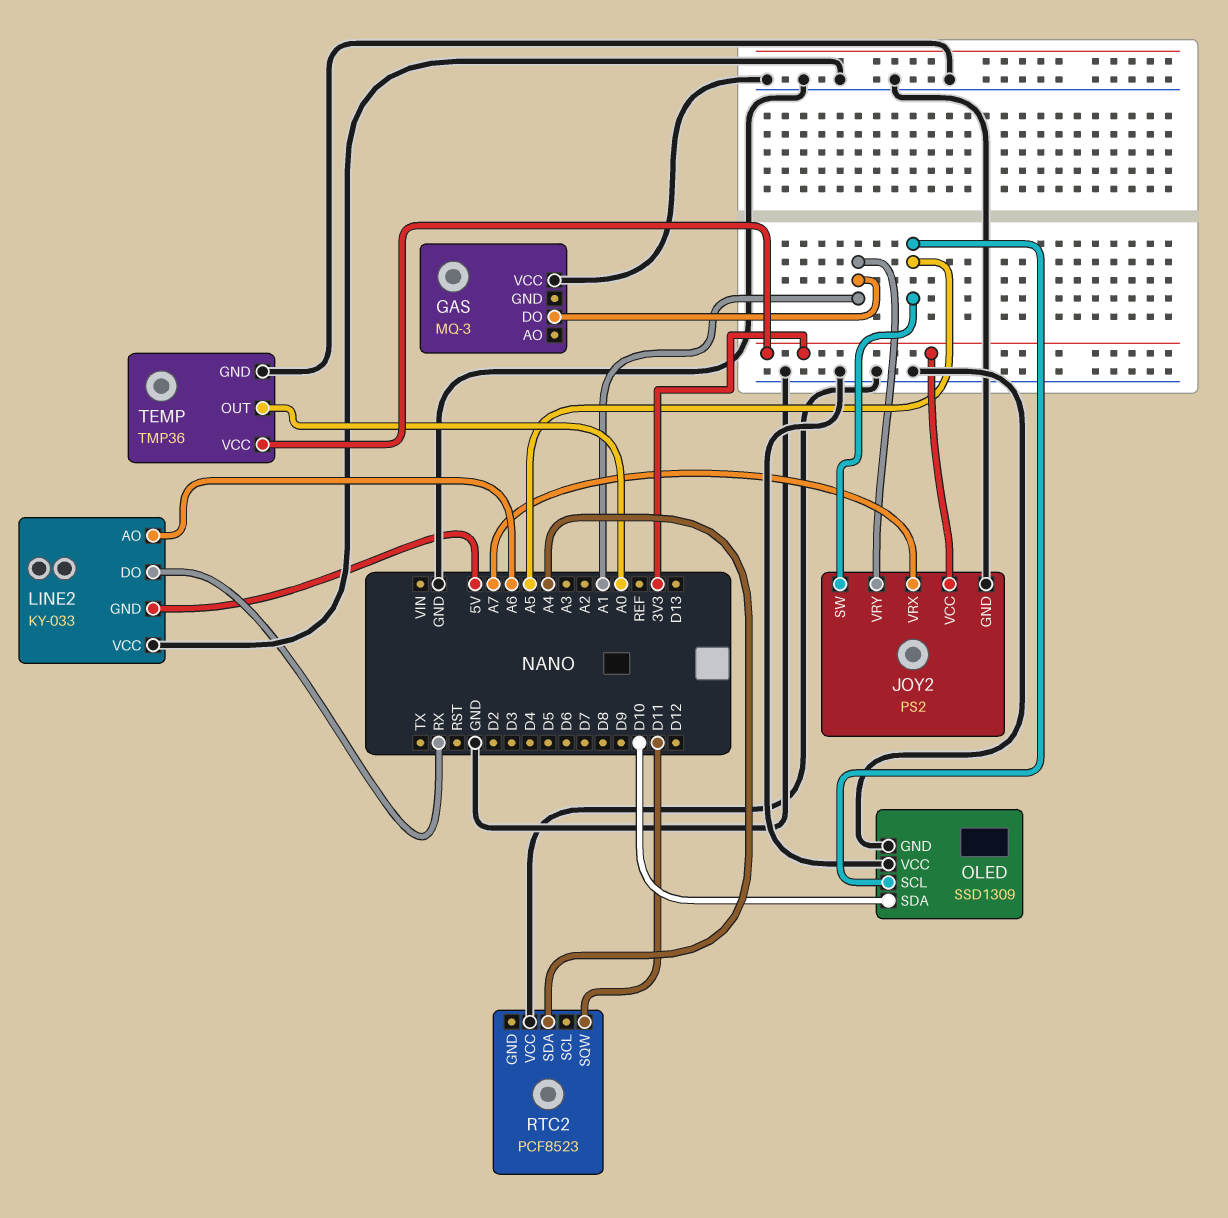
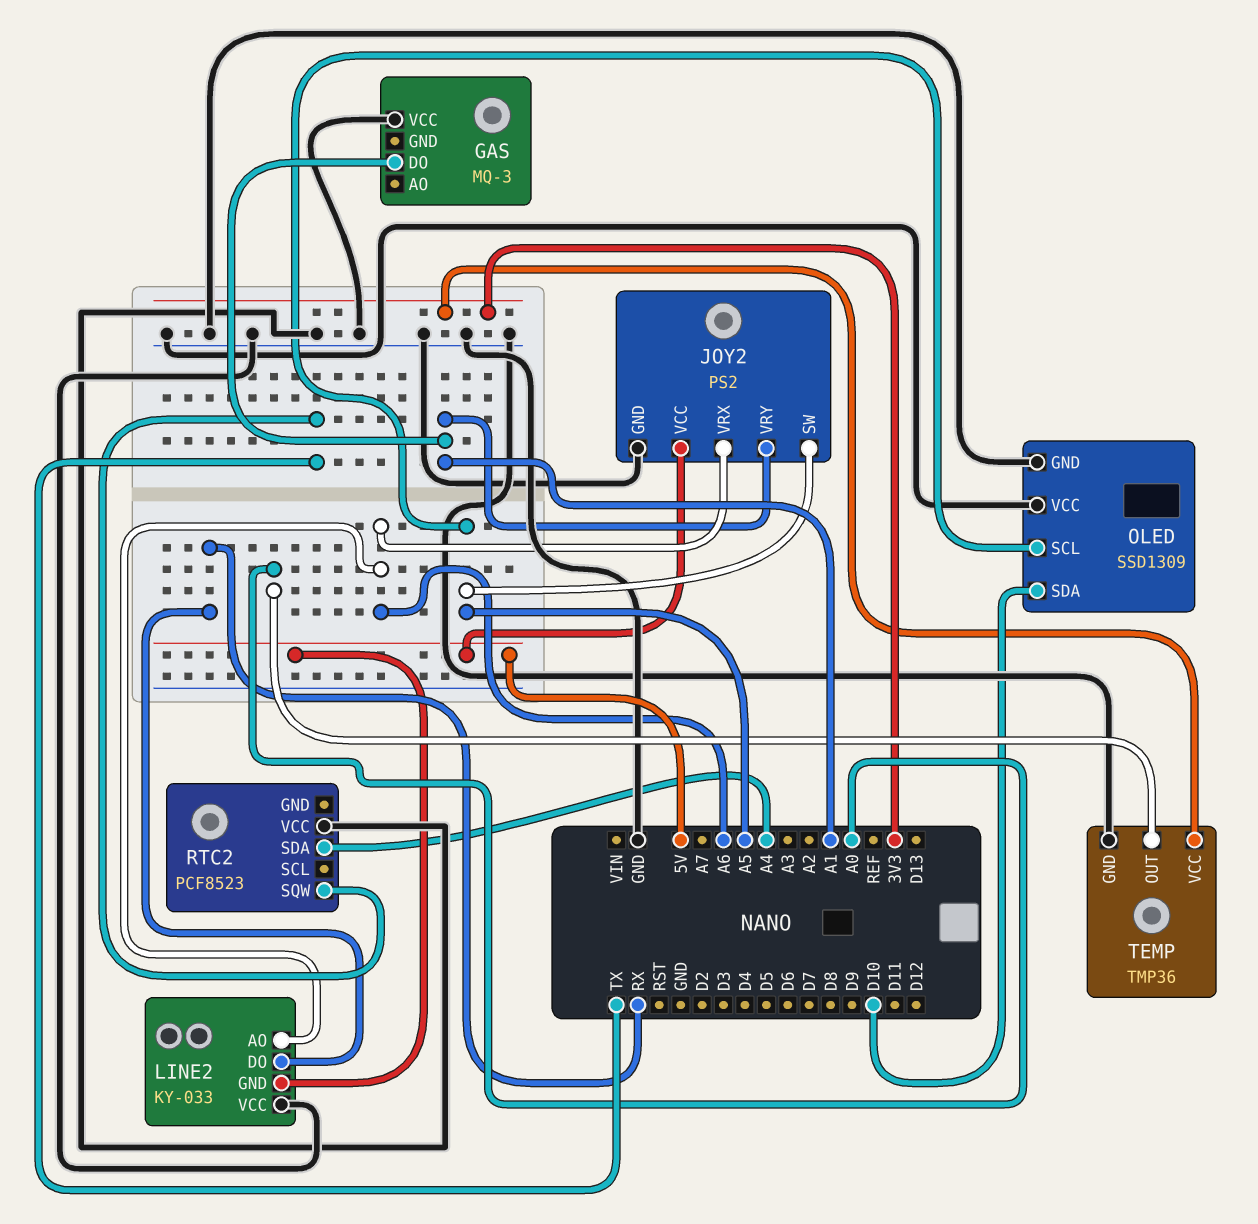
JOY2 pin VCC: 3V3 -> 5V
JOY2 pin VRX: A7 -> A6
RTC2 pin SQW: D11 -> TX

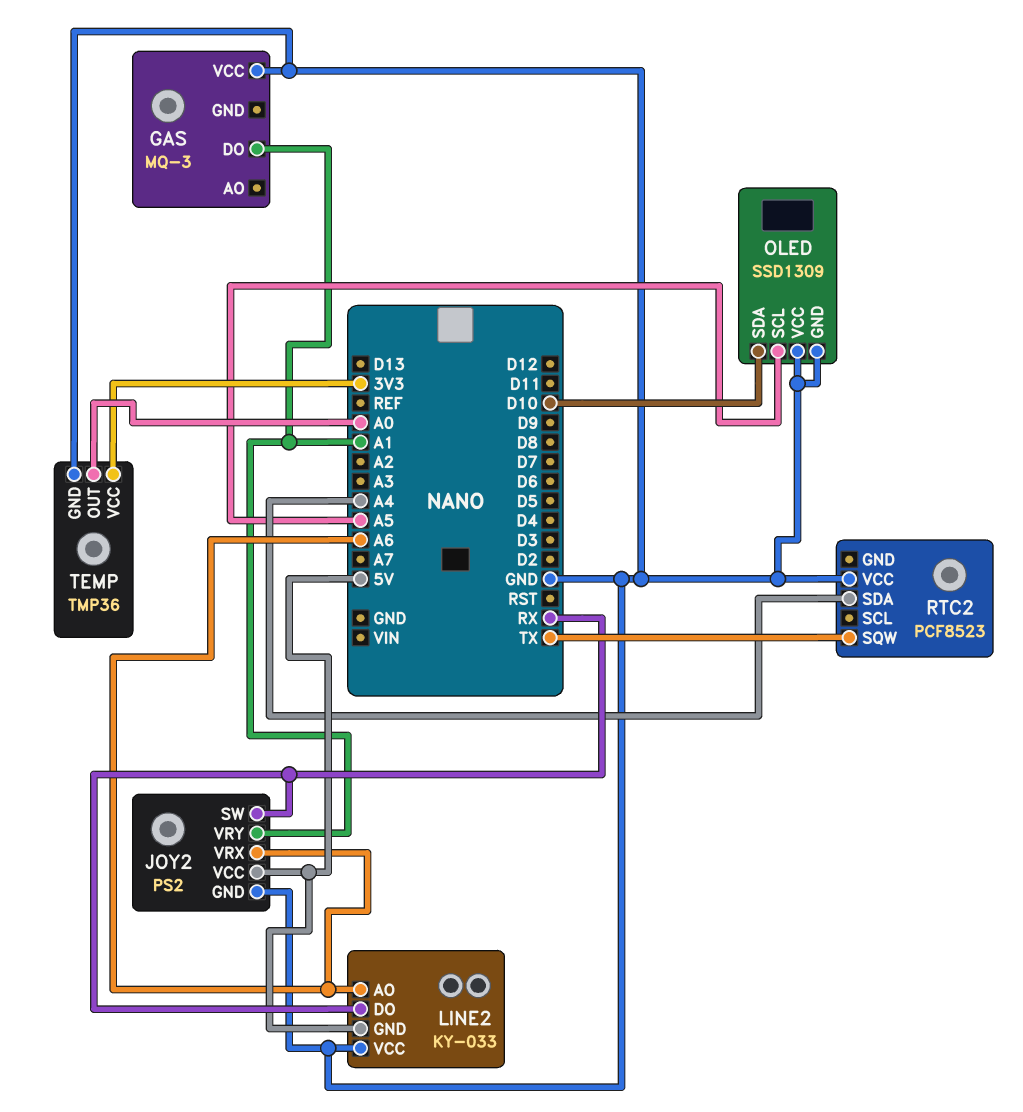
JOY2 pin SW: A5 -> RX

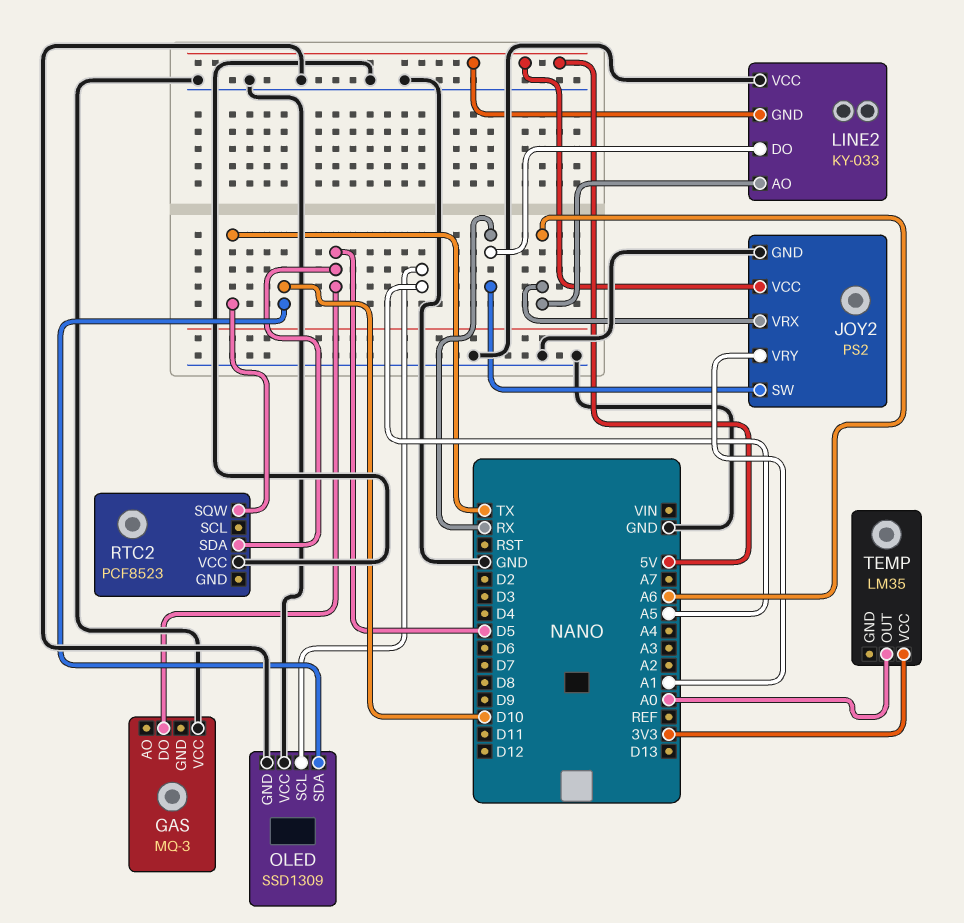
GAS pin DO: A1 -> D5
RTC2 pin SDA: A4 -> D5
TEMP: TMP36 -> LM35
TEMP pin GND: GND -> none

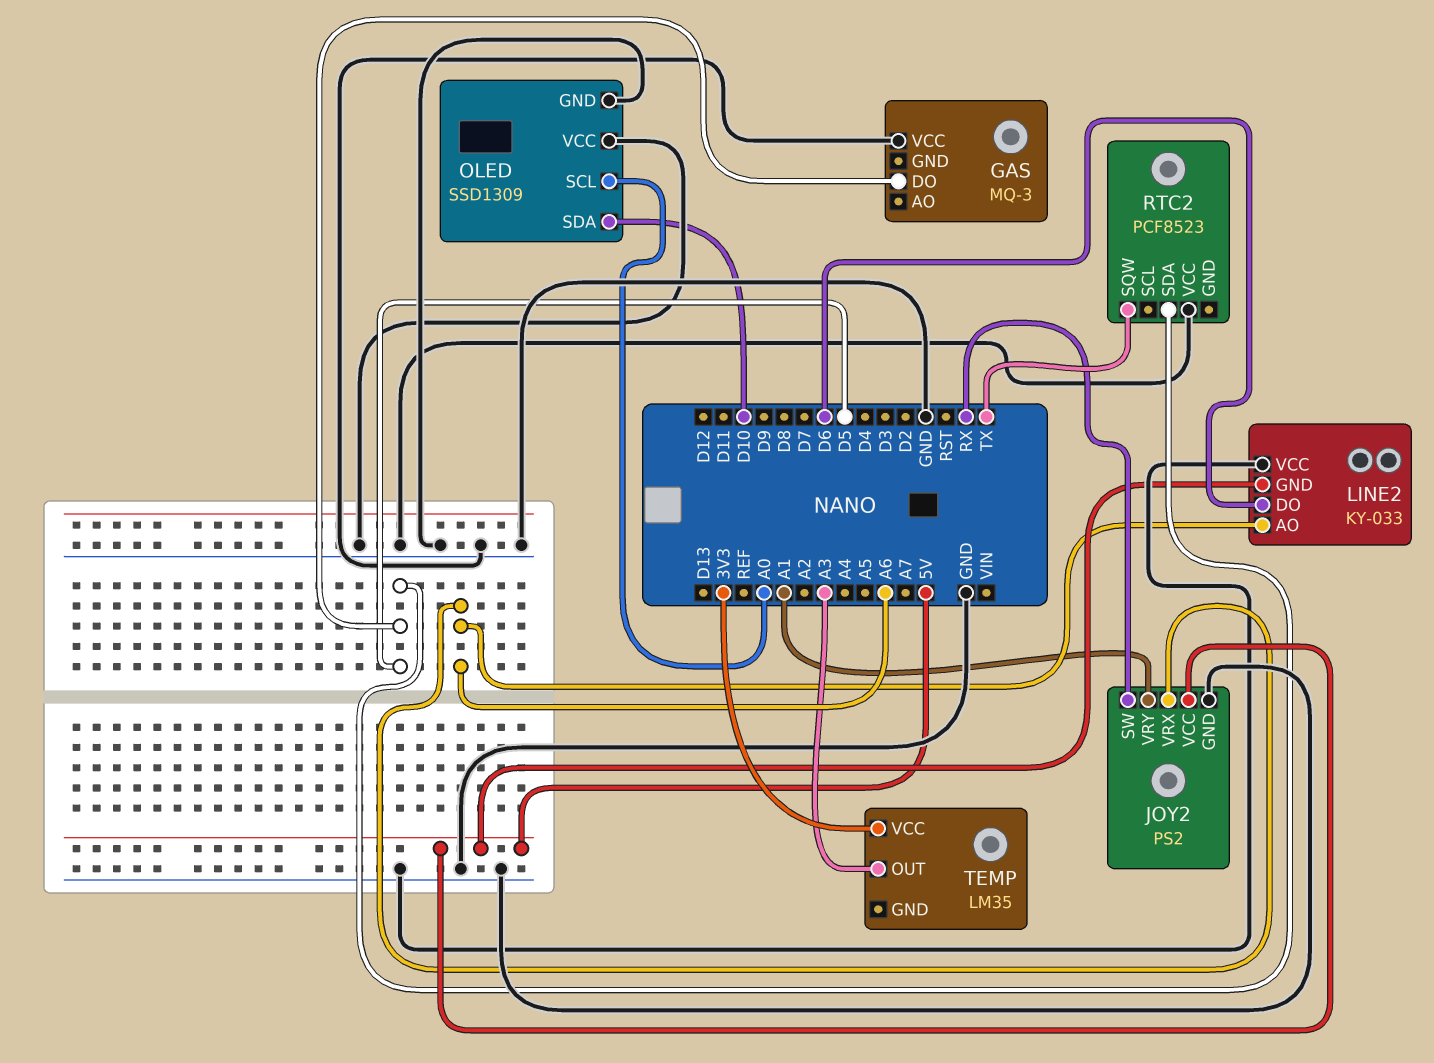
LINE2 pin DO: RX -> D6
OLED pin SCL: A5 -> A0
TEMP pin OUT: A0 -> A3

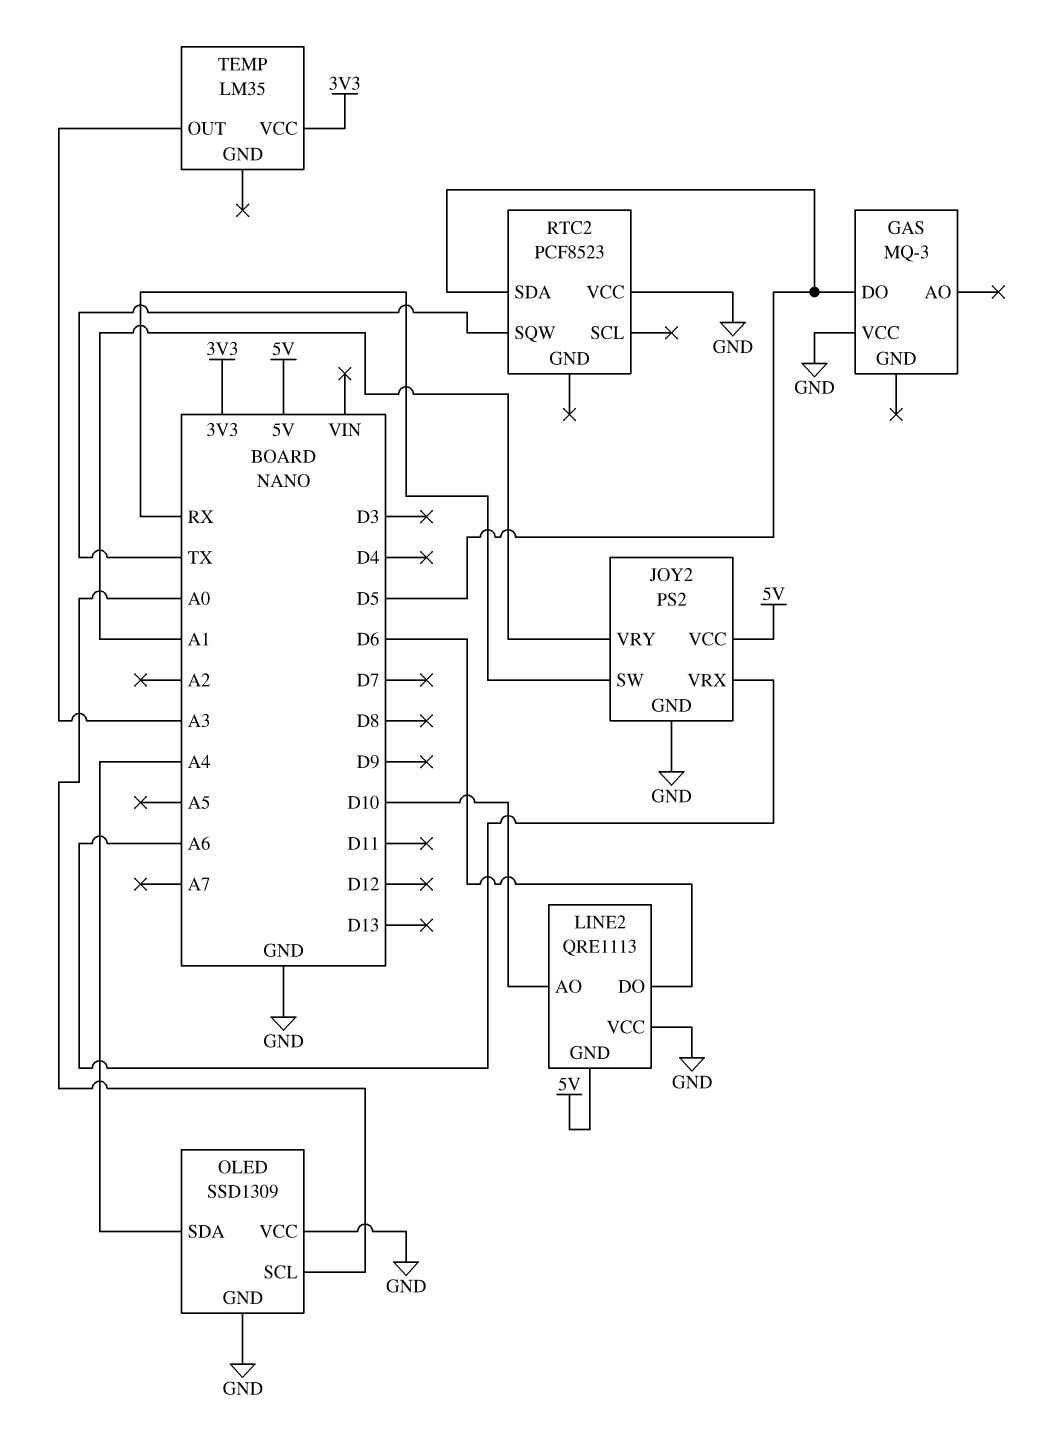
LINE2: KY-033 -> QRE1113
LINE2 pin AO: A6 -> D10
OLED pin SDA: D10 -> A4

